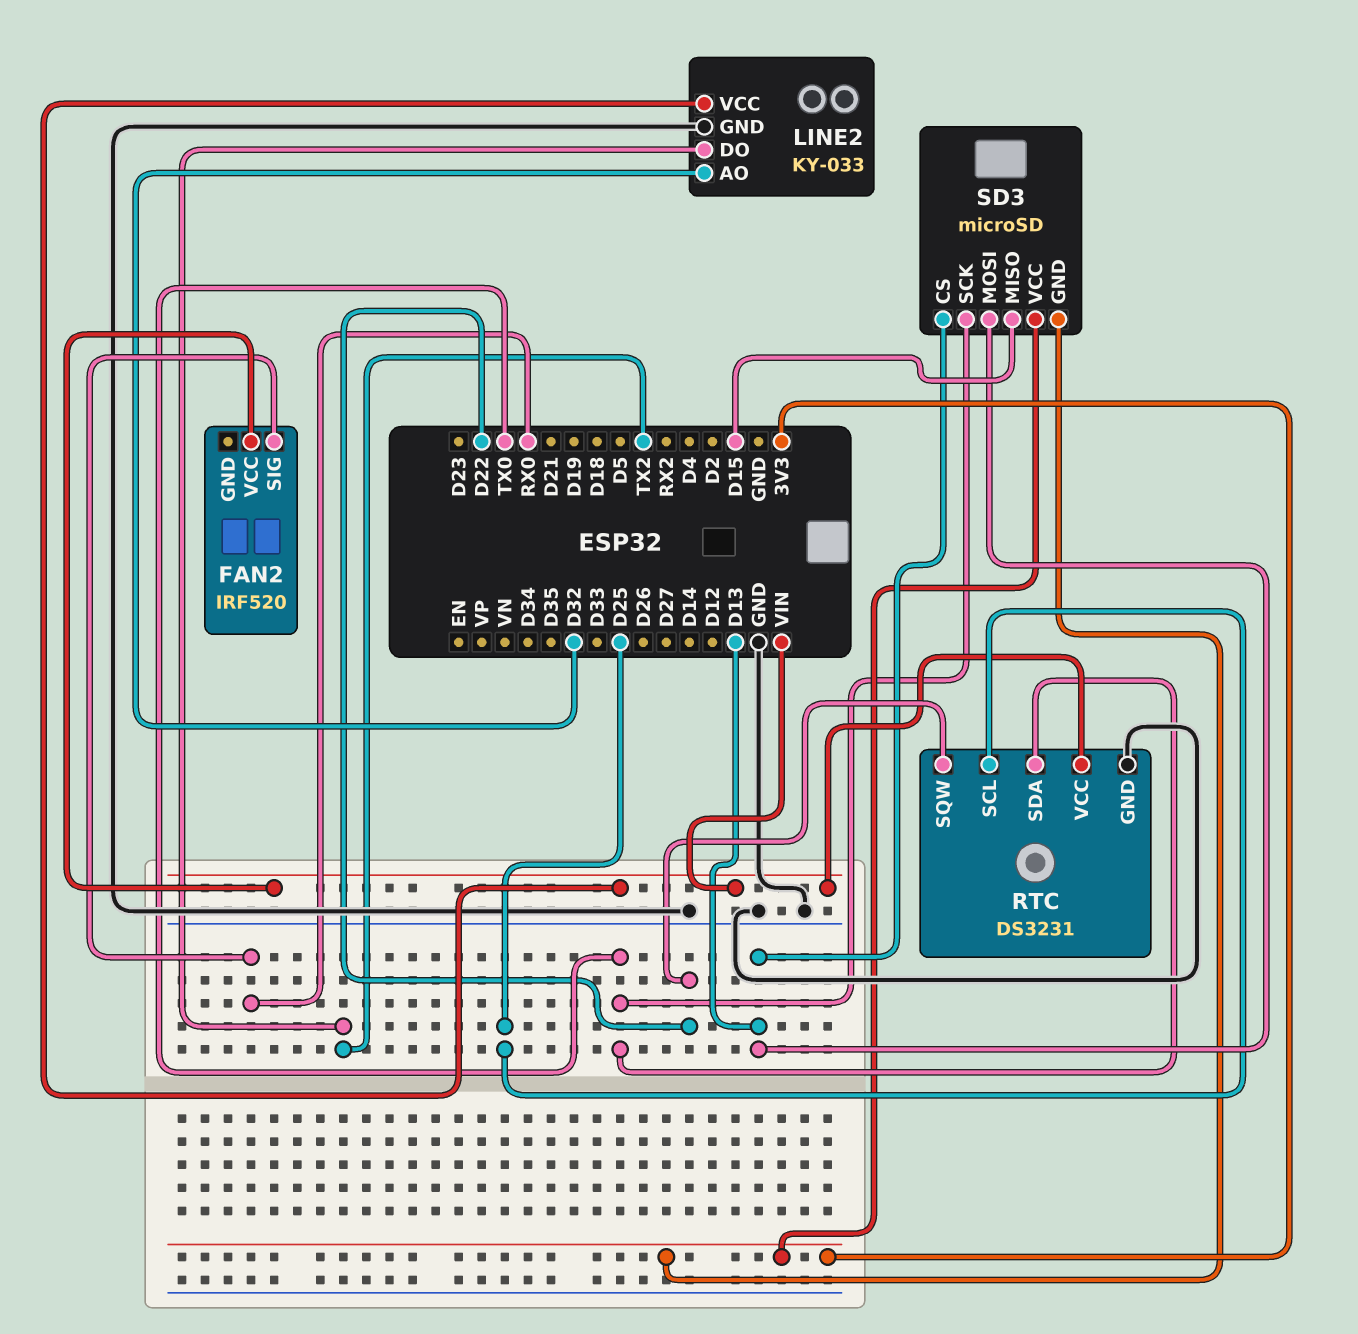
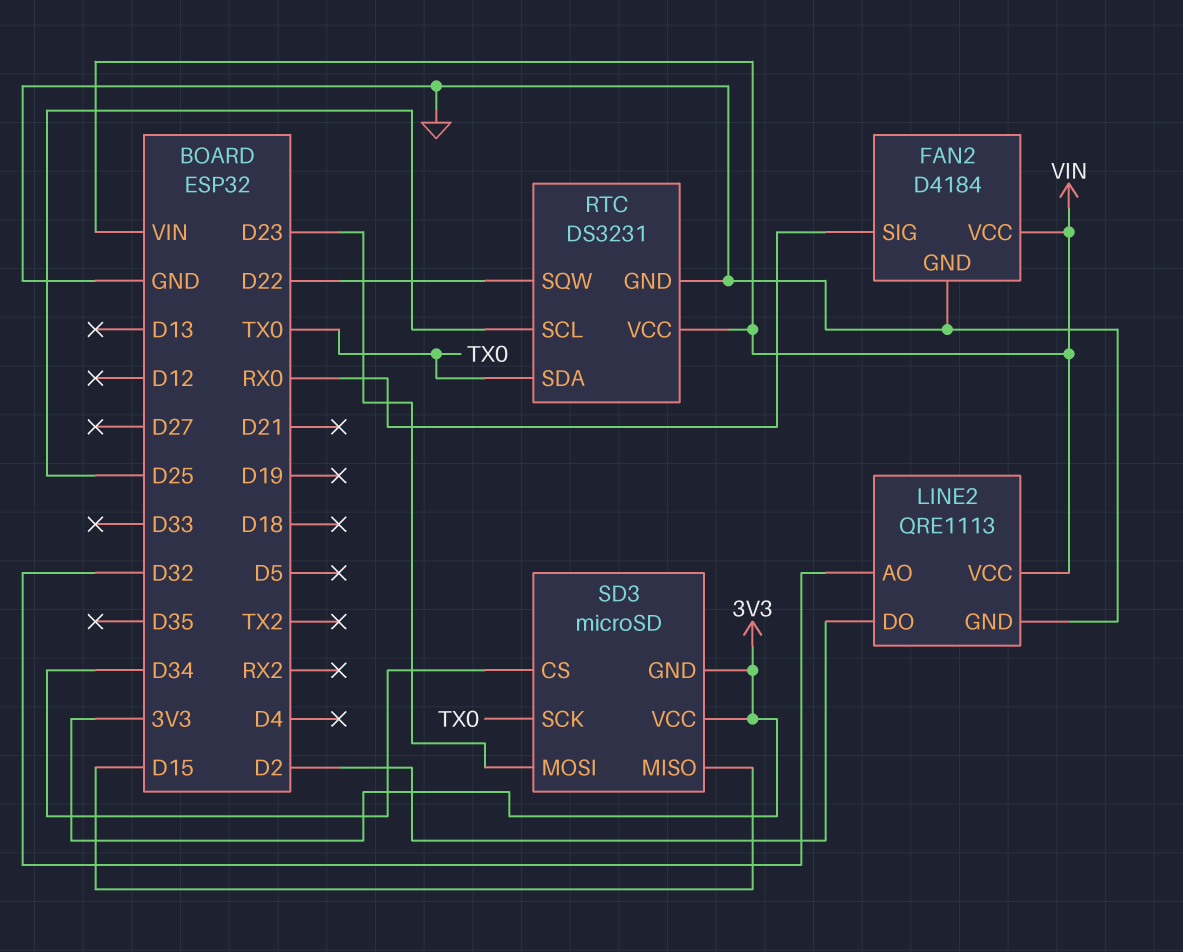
FAN2: IRF520 -> D4184
FAN2 pin GND: none -> GND
LINE2: KY-033 -> QRE1113
LINE2 pin DO: TX2 -> D2
SD3 pin CS: D13 -> D34
SD3 pin MOSI: D13 -> D23

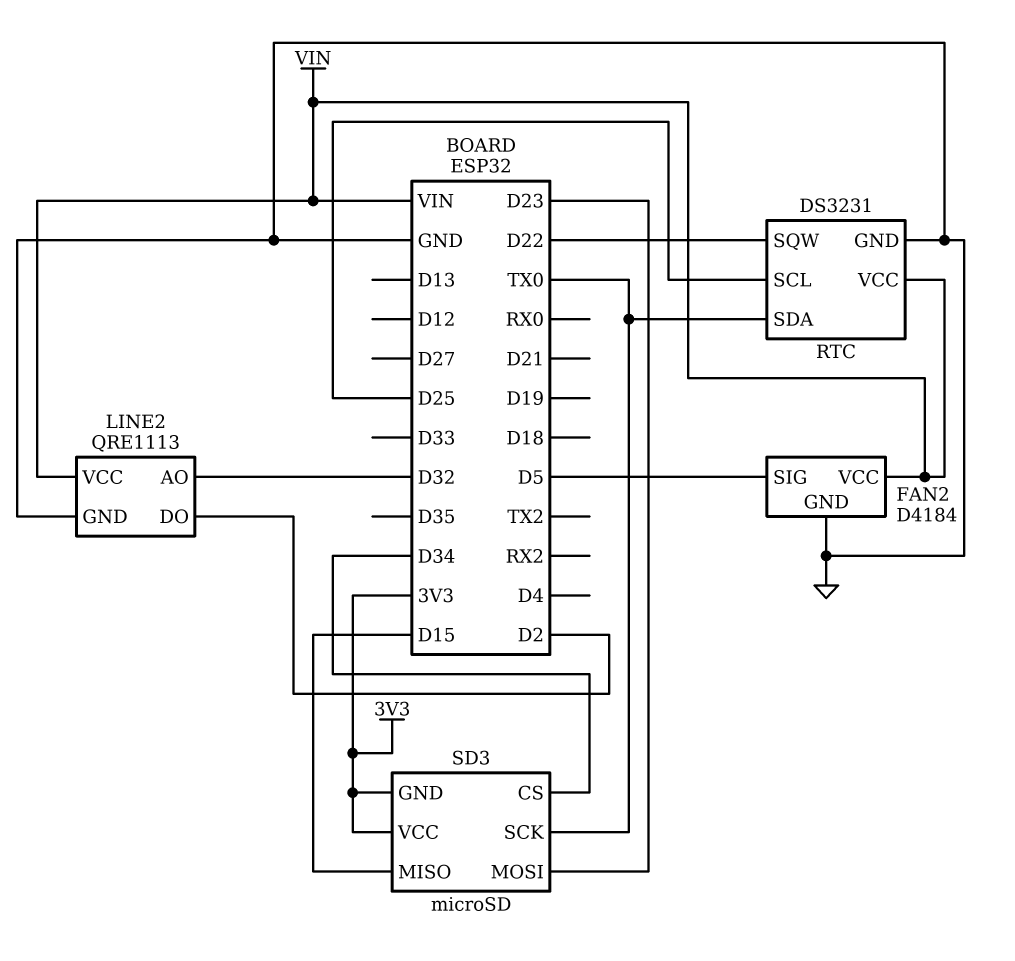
FAN2 pin SIG: RX0 -> D5

